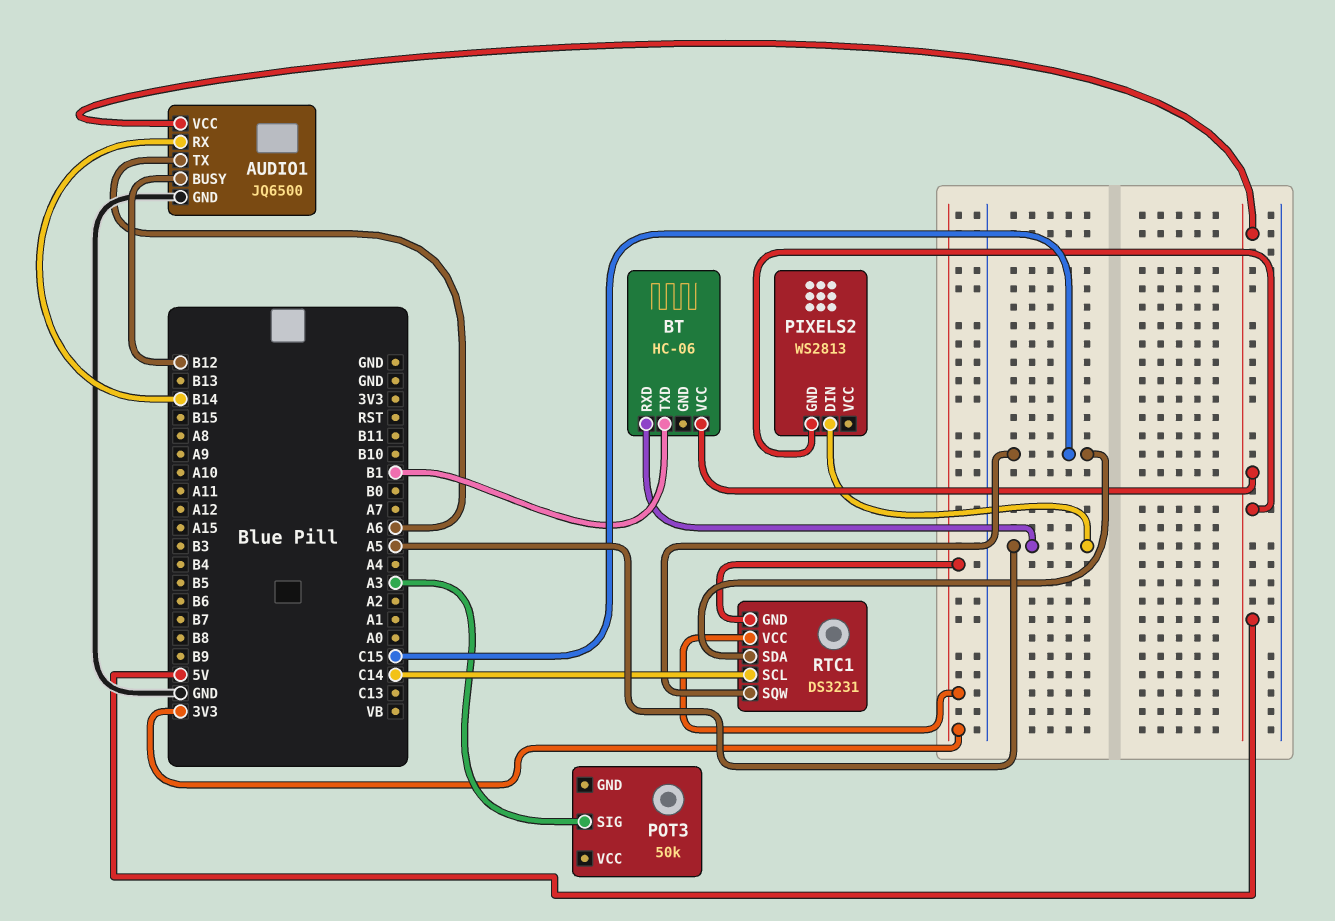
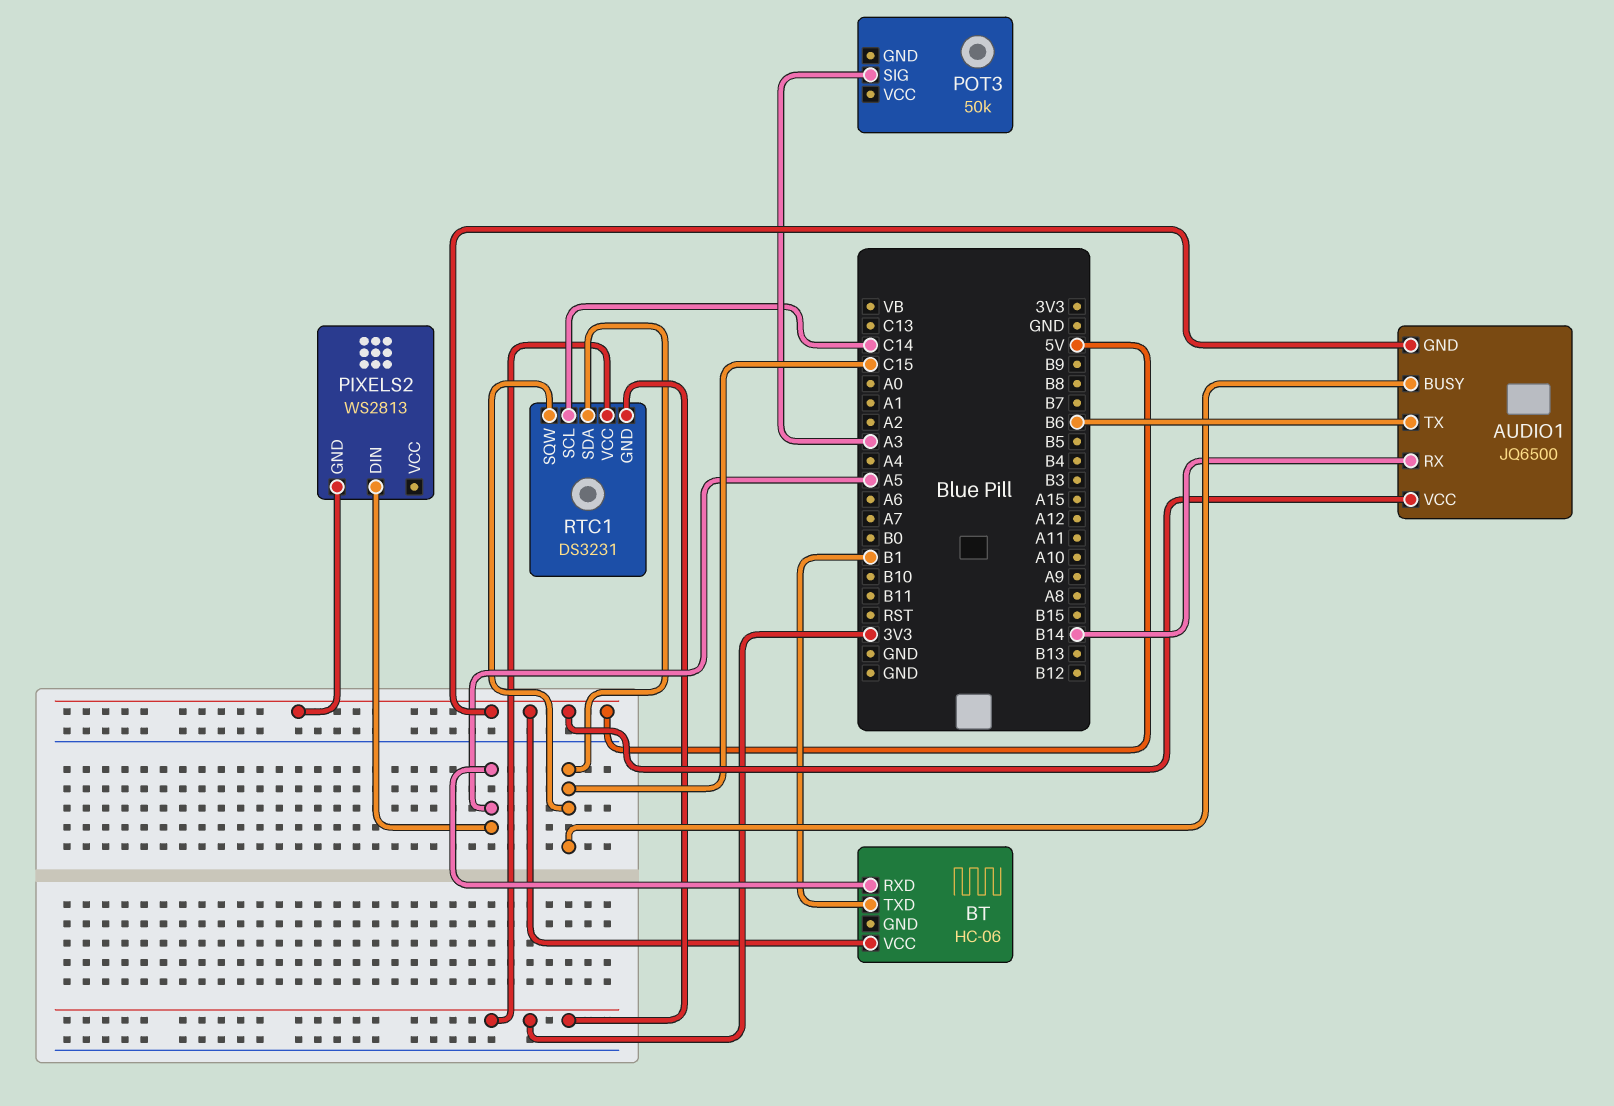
AUDIO1 pin BUSY: B12 -> C15
AUDIO1 pin GND: GND -> 5V
AUDIO1 pin TX: A6 -> B6

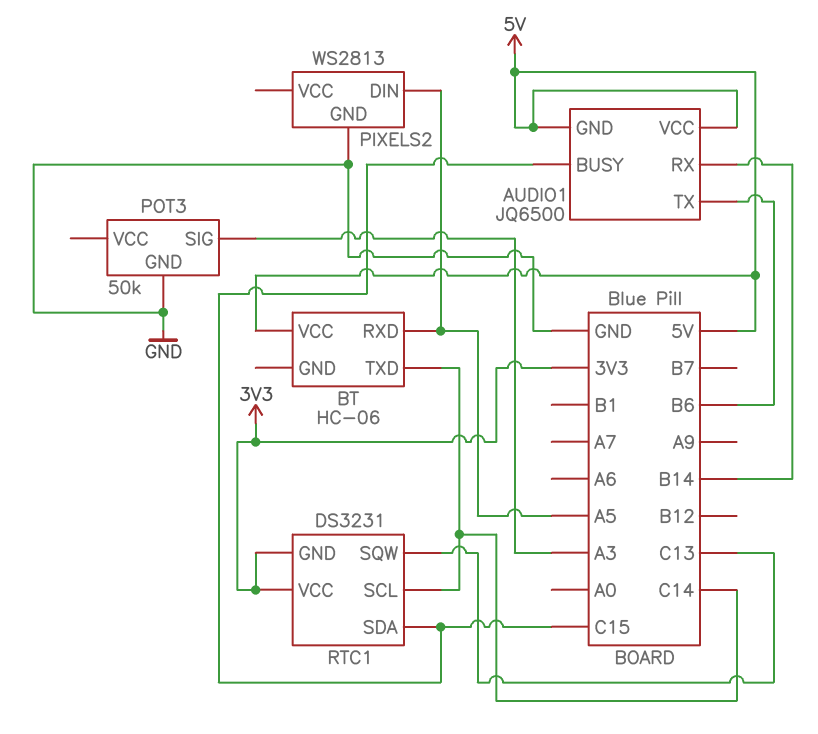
BT pin TXD: B1 -> C14
PIXELS2 pin GND: 5V -> GND
POT3 pin GND: none -> GND
RTC1 pin SQW: C15 -> C13

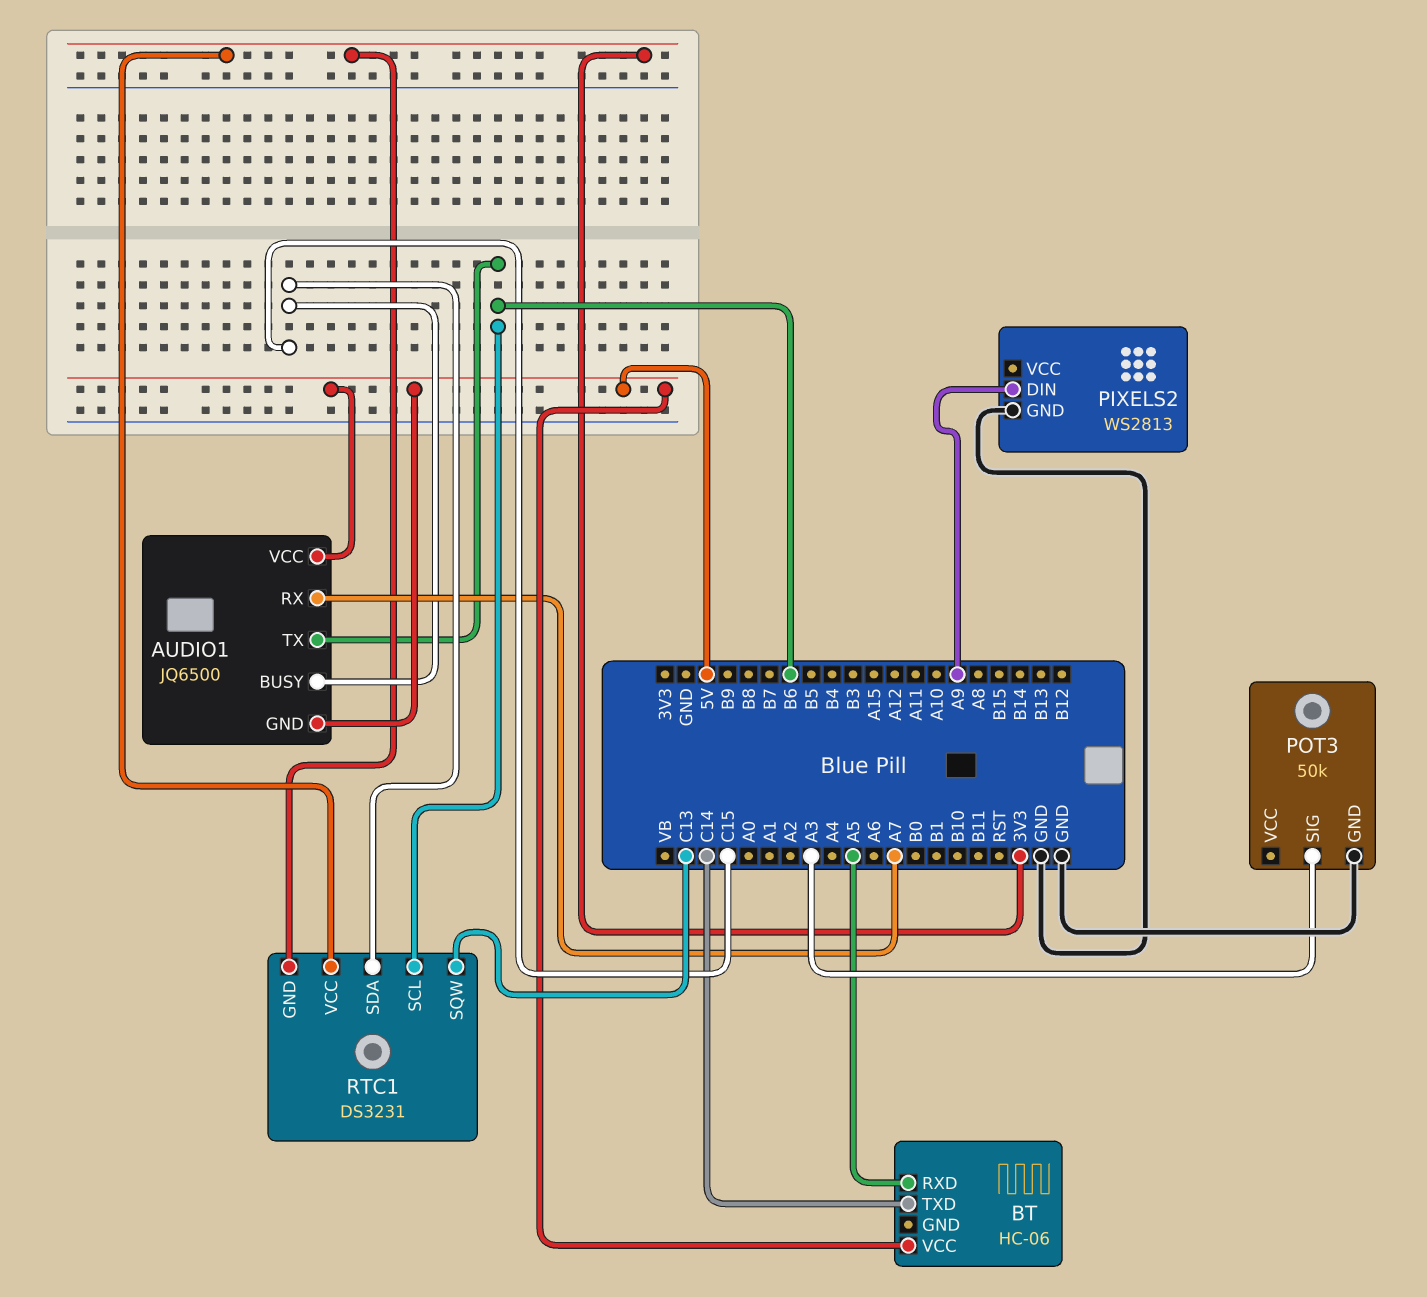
AUDIO1 pin RX: B14 -> A7
PIXELS2 pin DIN: A5 -> A9
RTC1 pin SCL: C14 -> B6

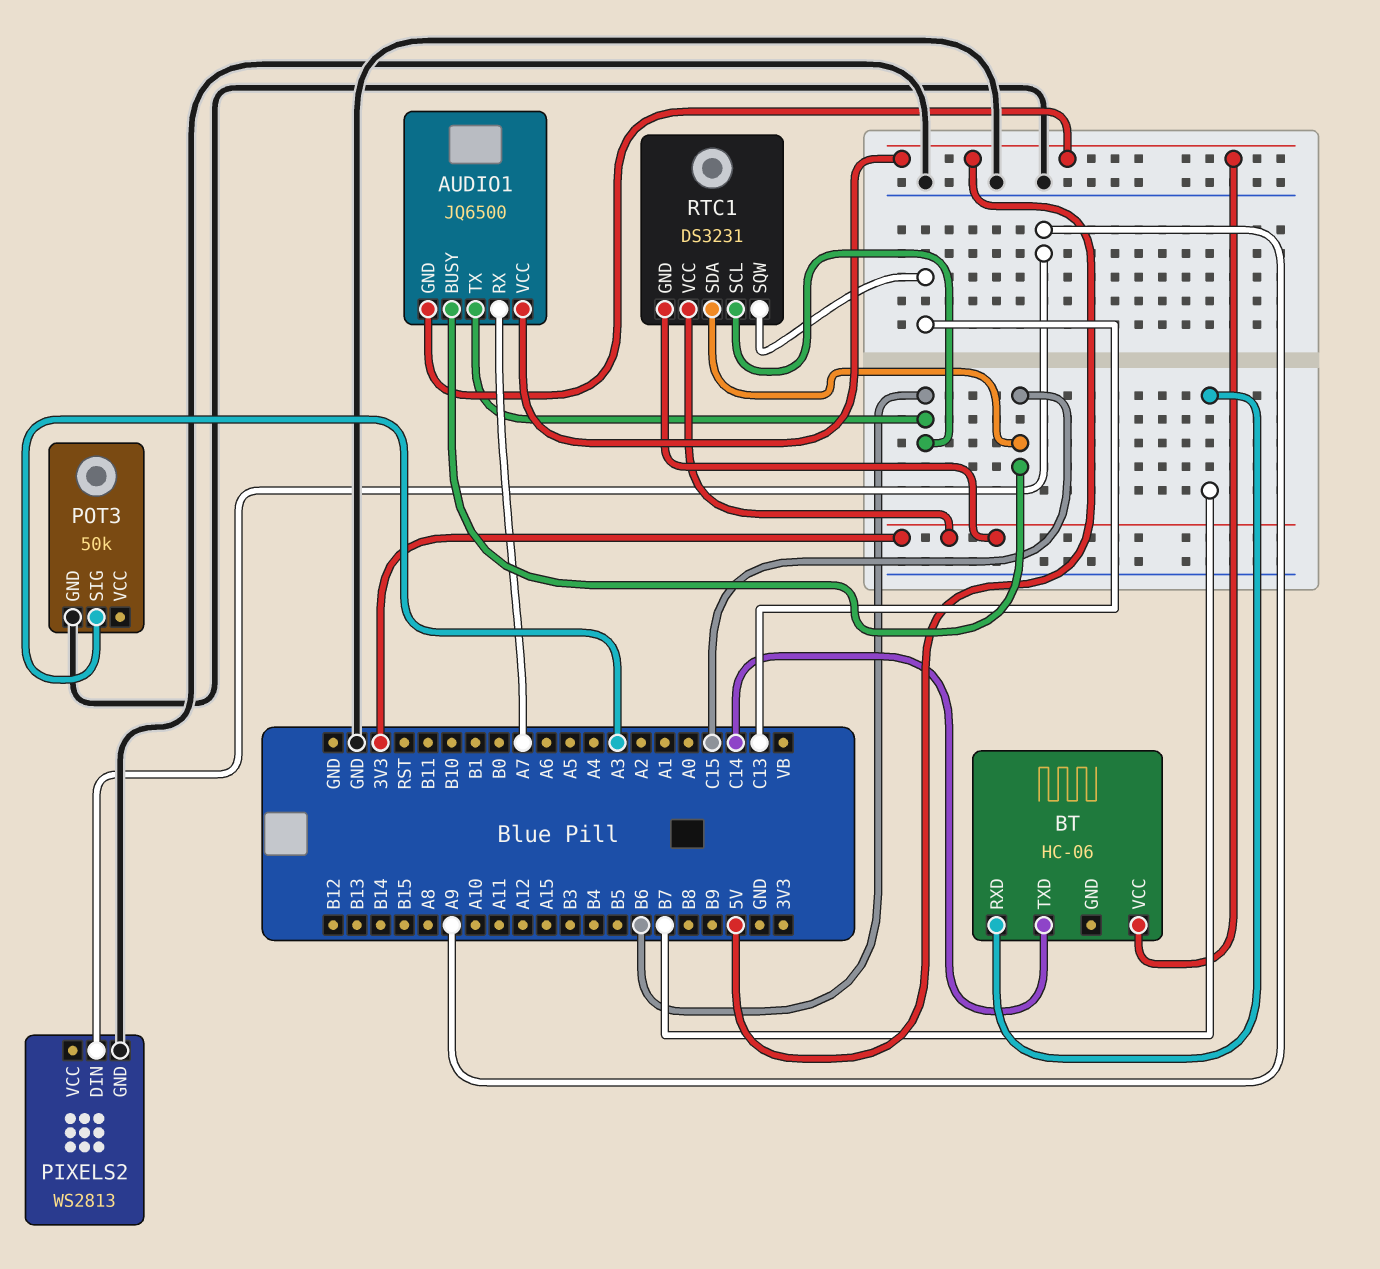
BT pin RXD: A5 -> B7

